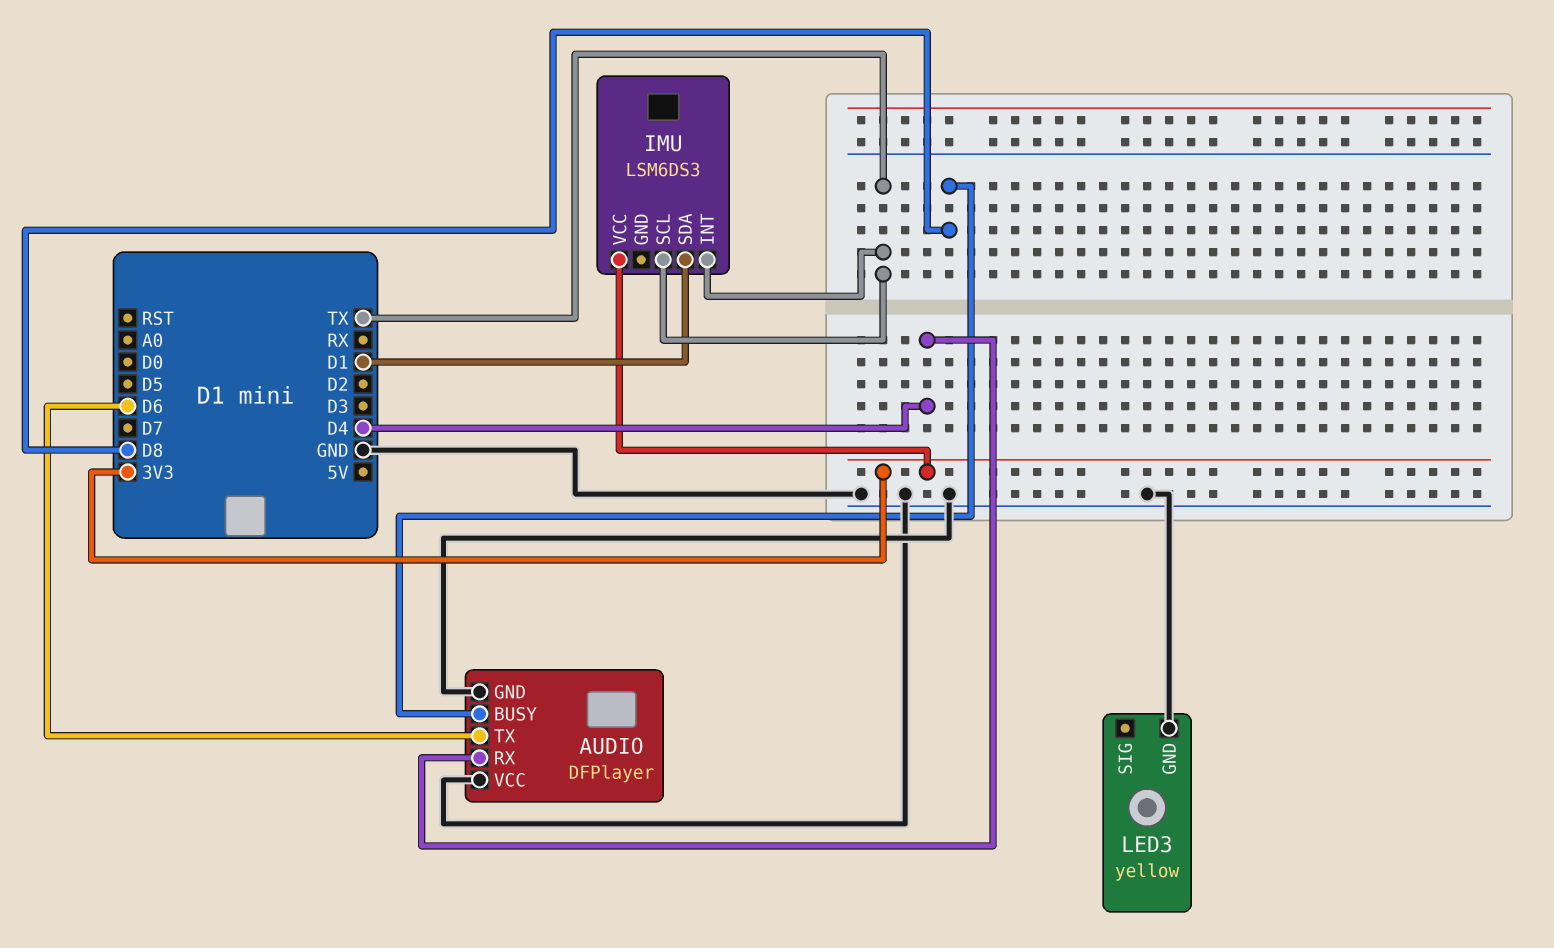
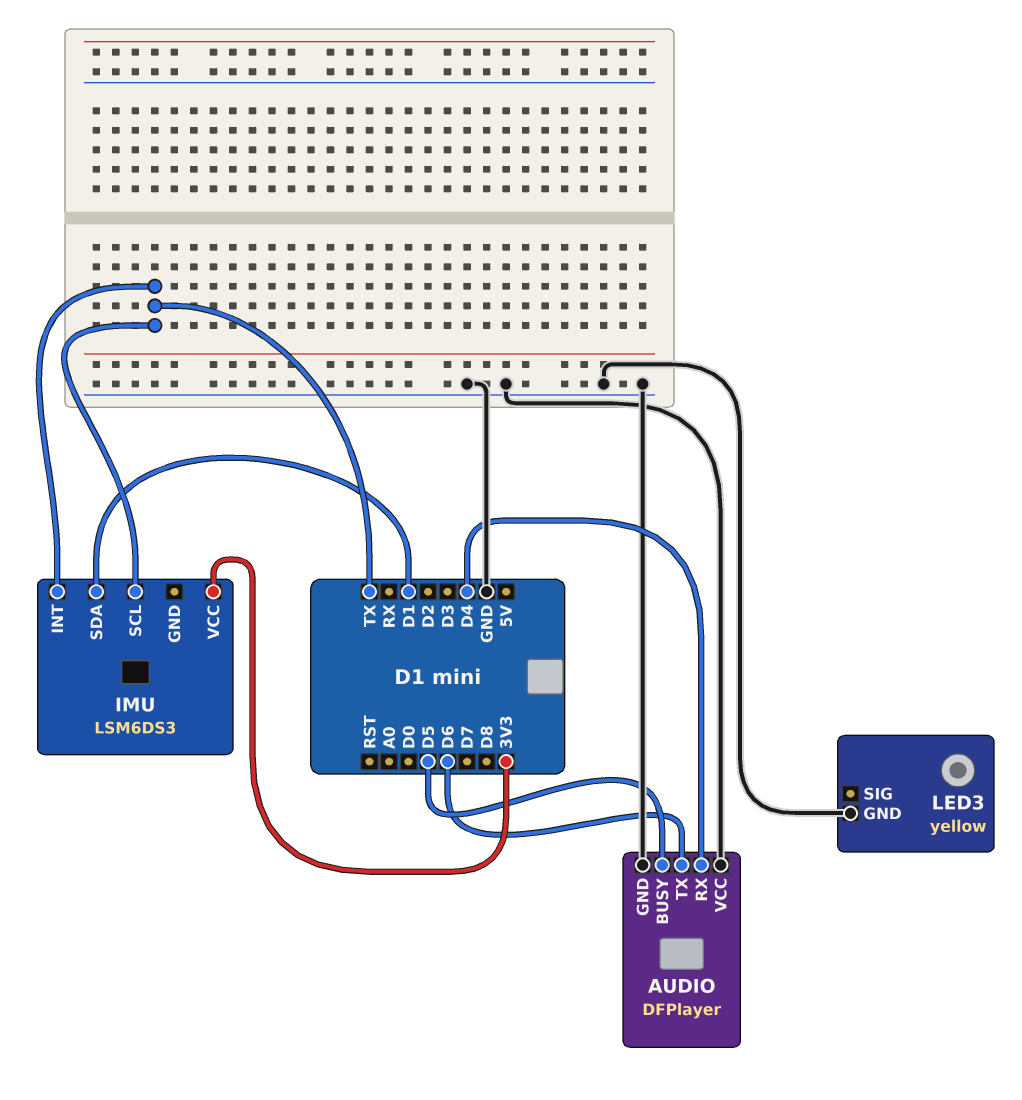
AUDIO pin BUSY: D8 -> D5

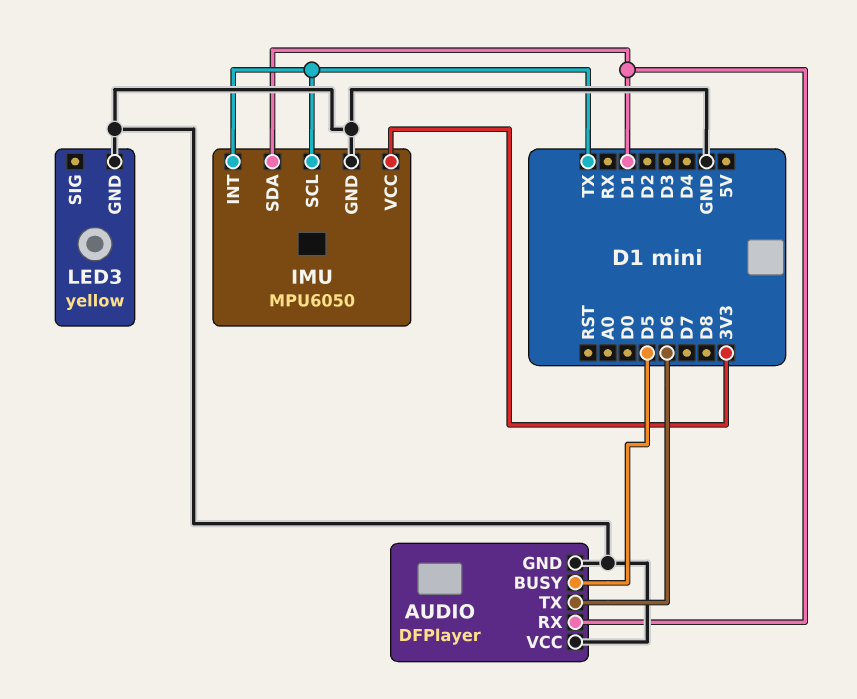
AUDIO pin RX: D4 -> D1
IMU: LSM6DS3 -> MPU6050
IMU pin GND: none -> GND

